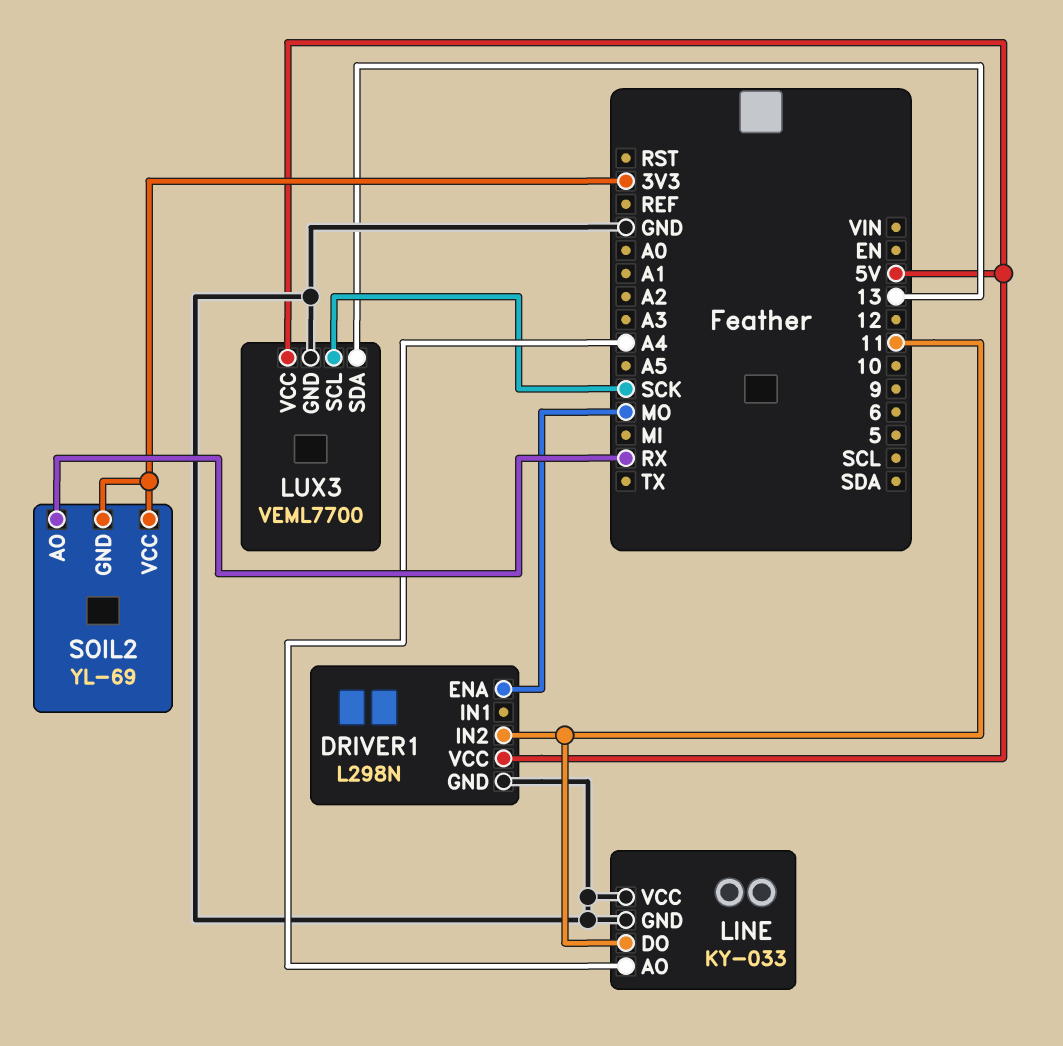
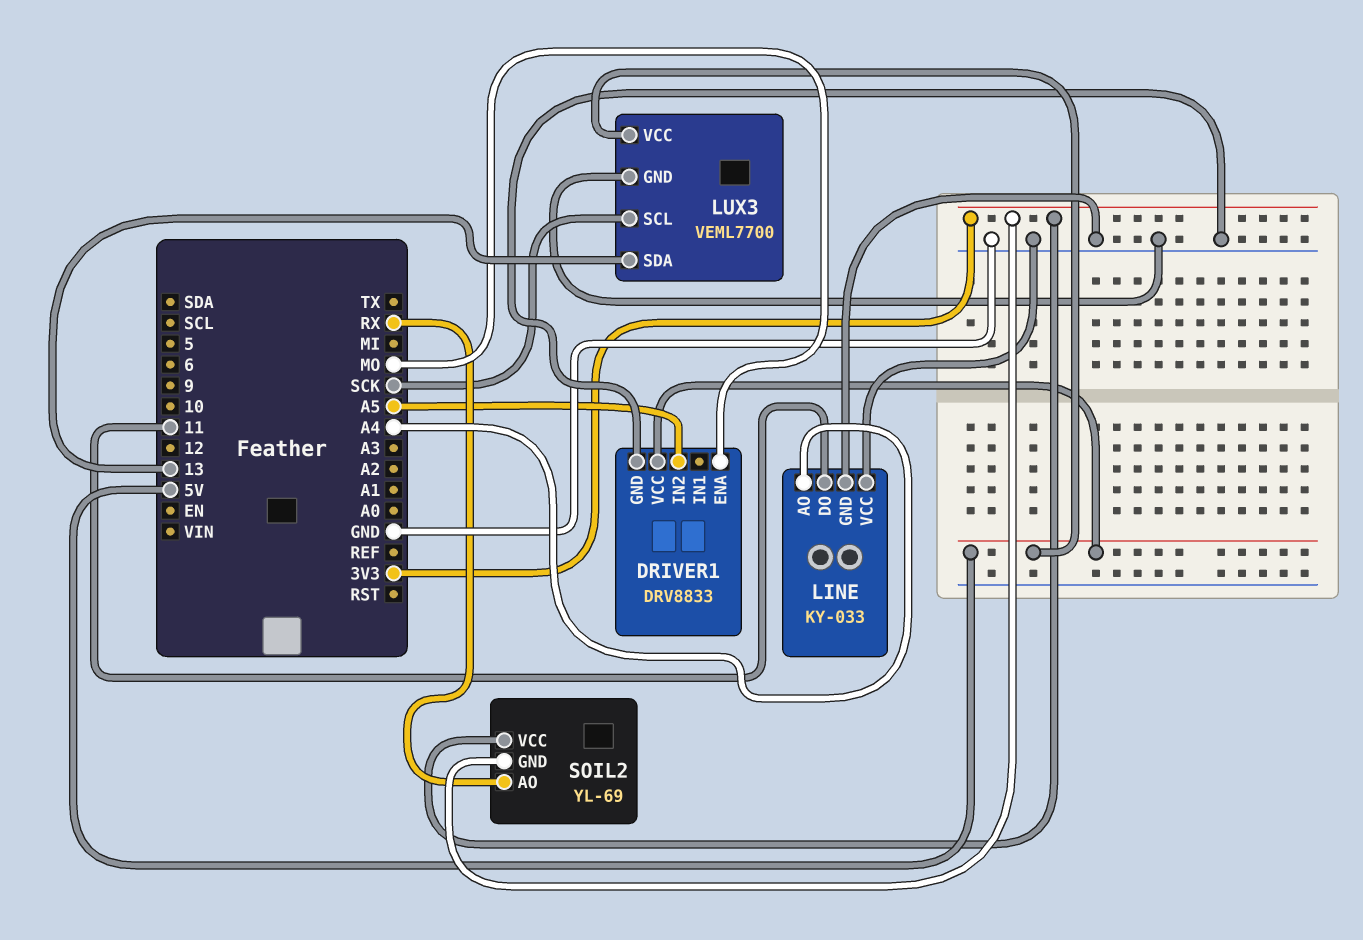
DRIVER1: L298N -> DRV8833
DRIVER1 pin IN2: 11 -> A5

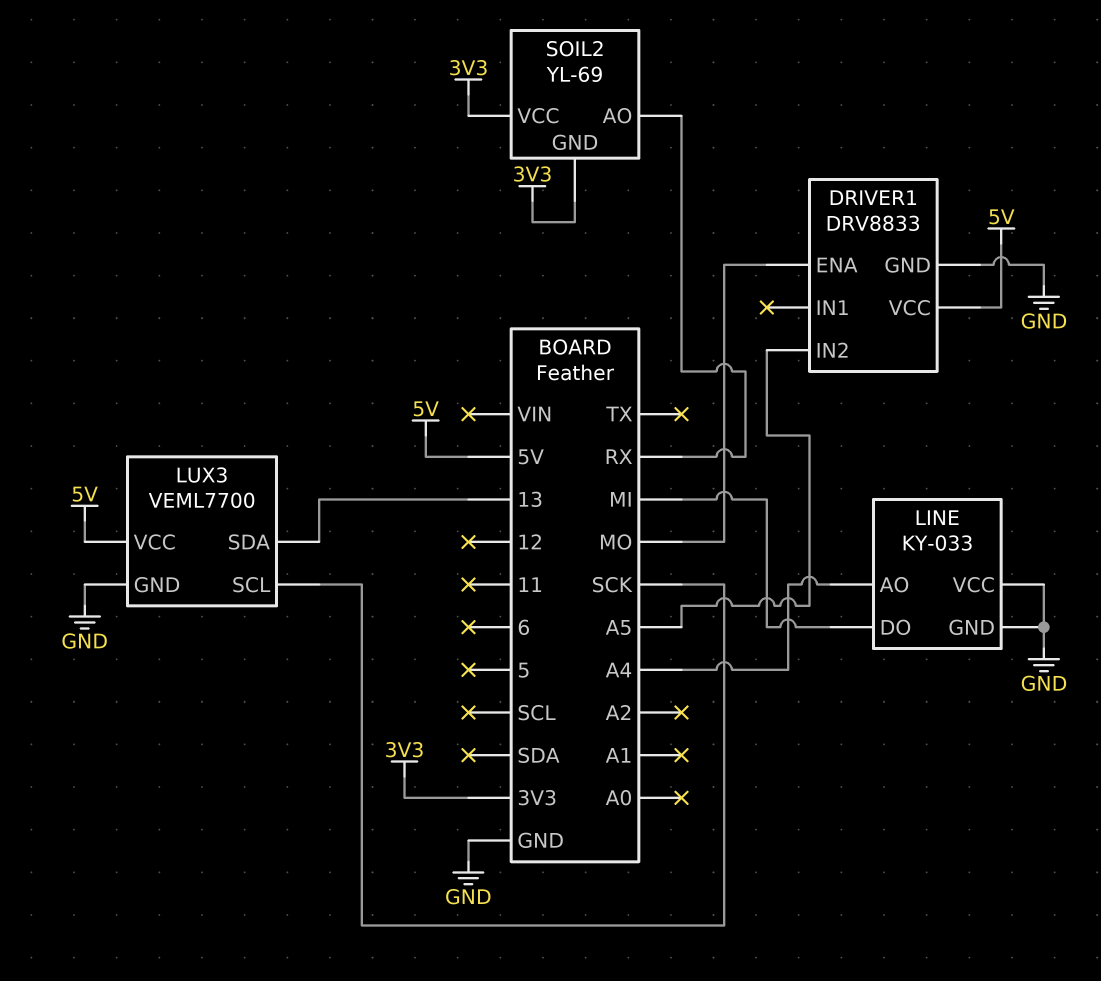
LINE pin DO: 11 -> MI

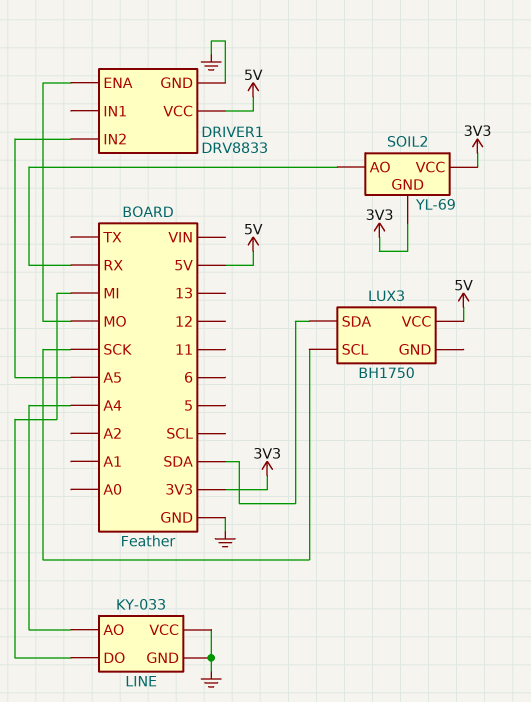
LUX3: VEML7700 -> BH1750
LUX3 pin GND: GND -> none
LUX3 pin SDA: 13 -> SDA

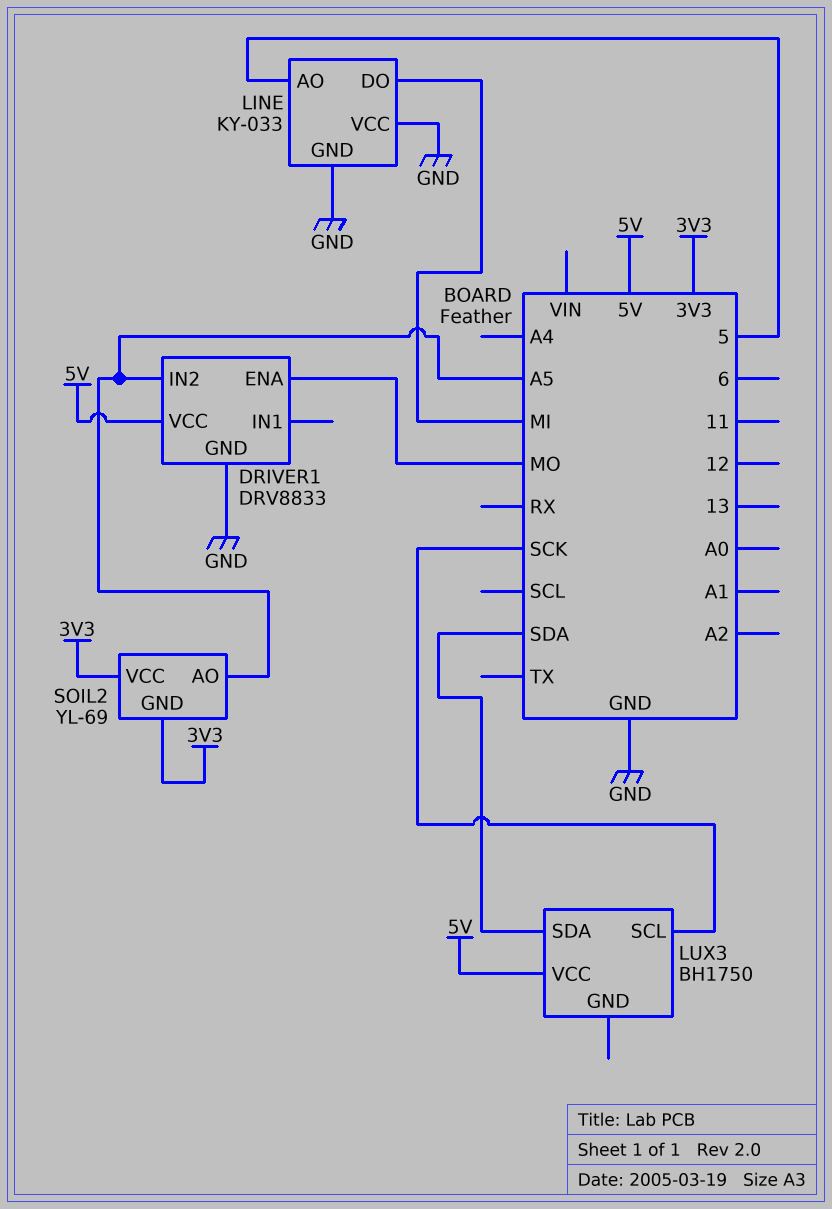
LINE pin AO: A4 -> 5
SOIL2 pin AO: RX -> A5

